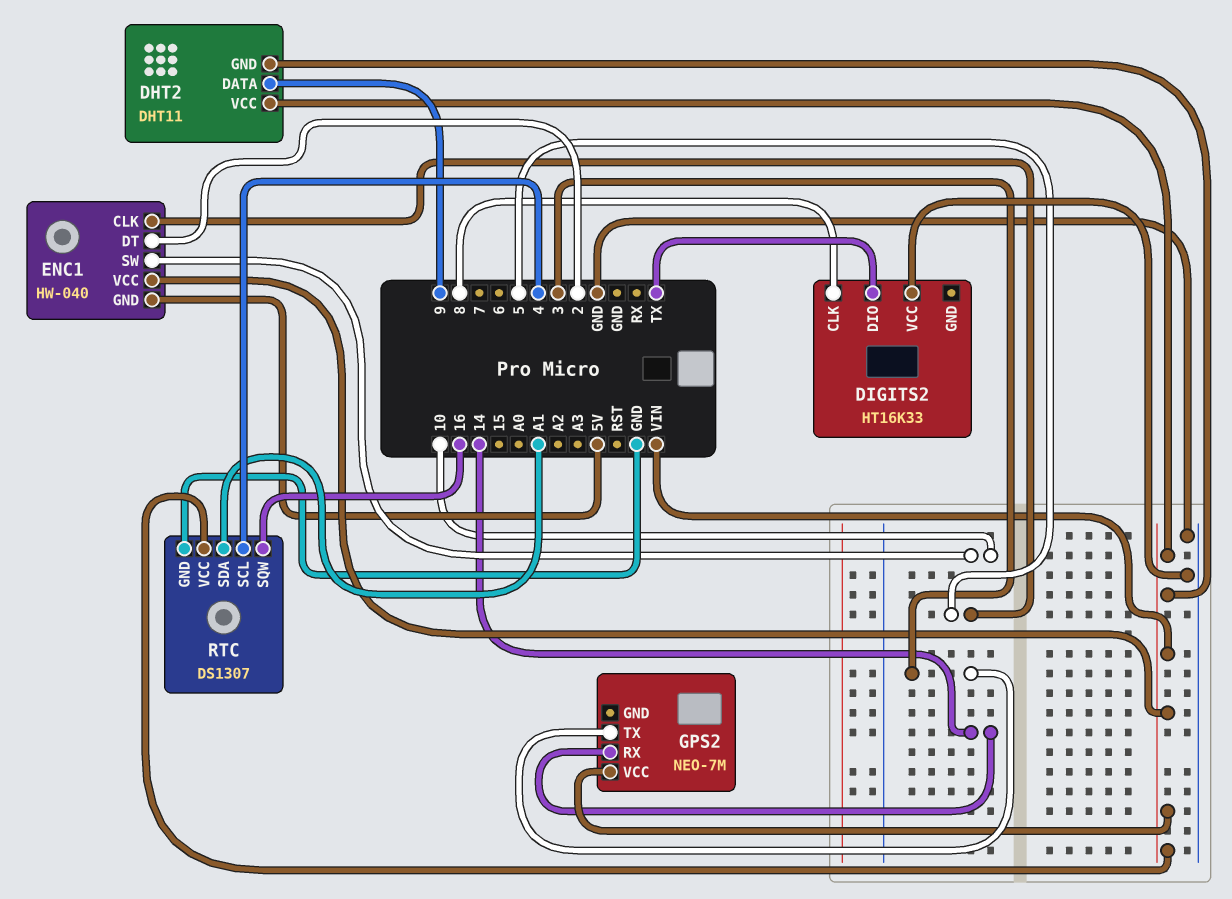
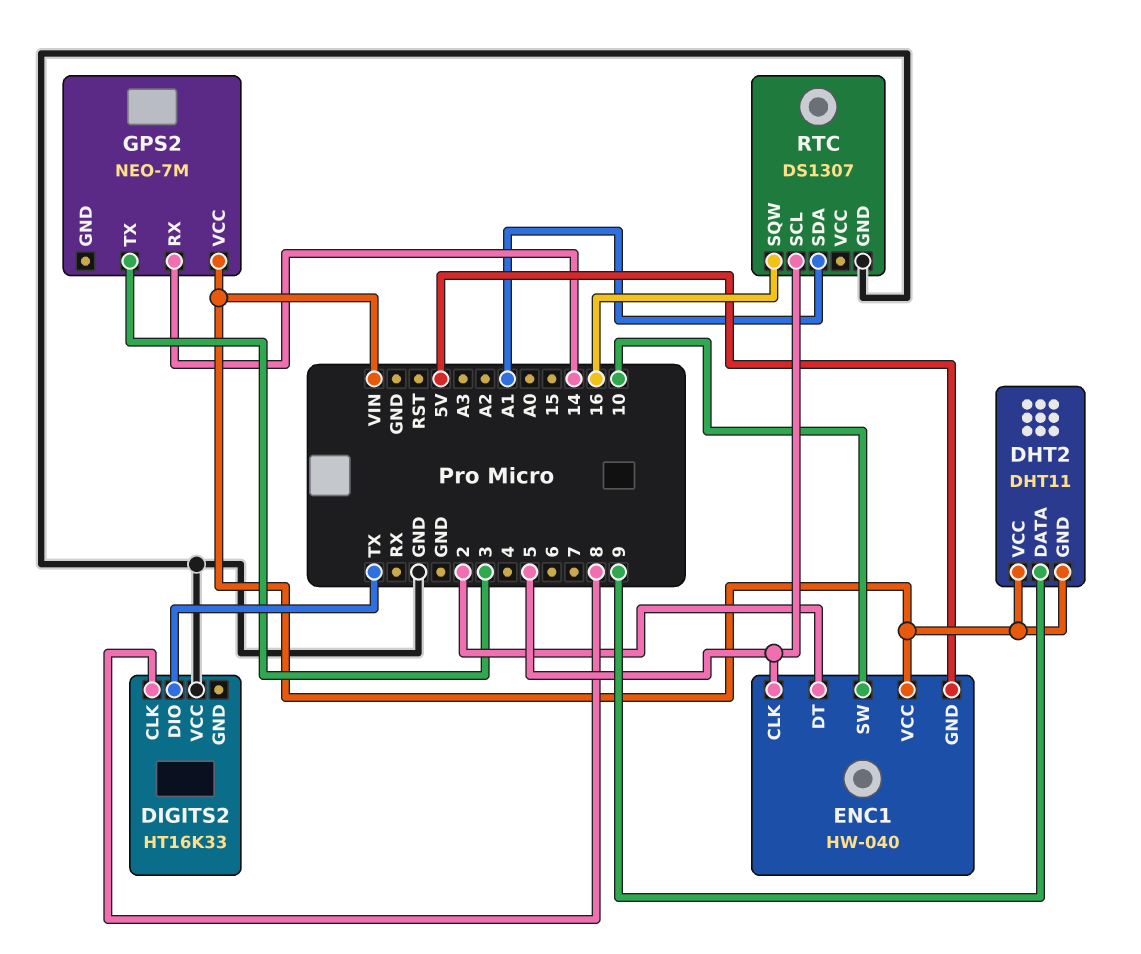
RTC pin SCL: 4 -> 5
RTC pin VCC: VIN -> none

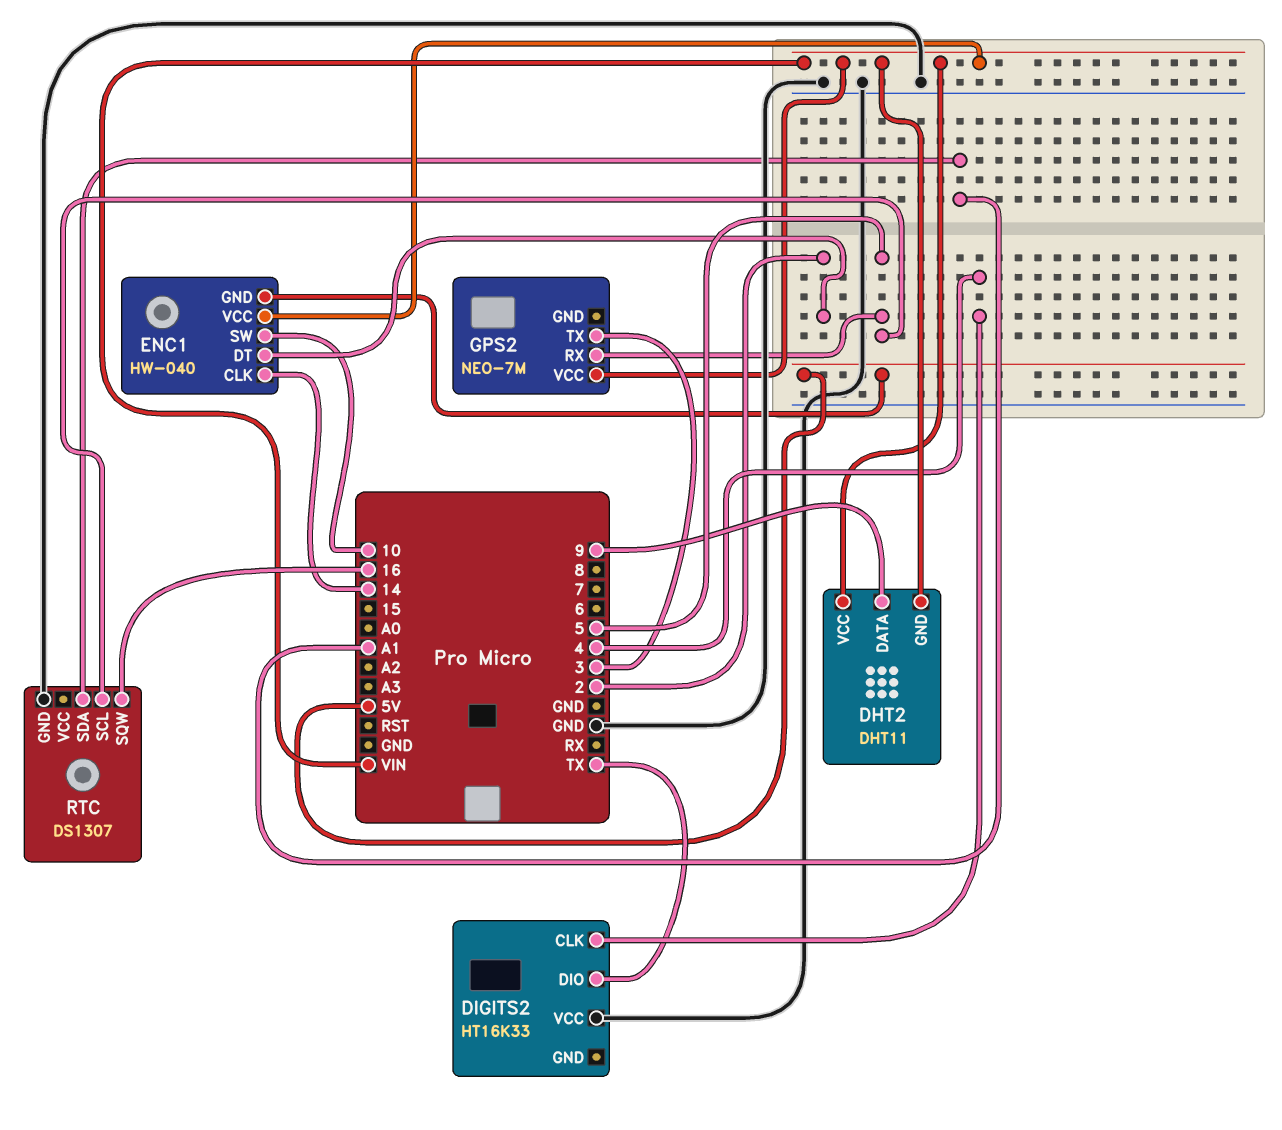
DIGITS2 pin CLK: 8 -> 4
ENC1 pin CLK: 5 -> 14
GPS2 pin RX: 14 -> 5

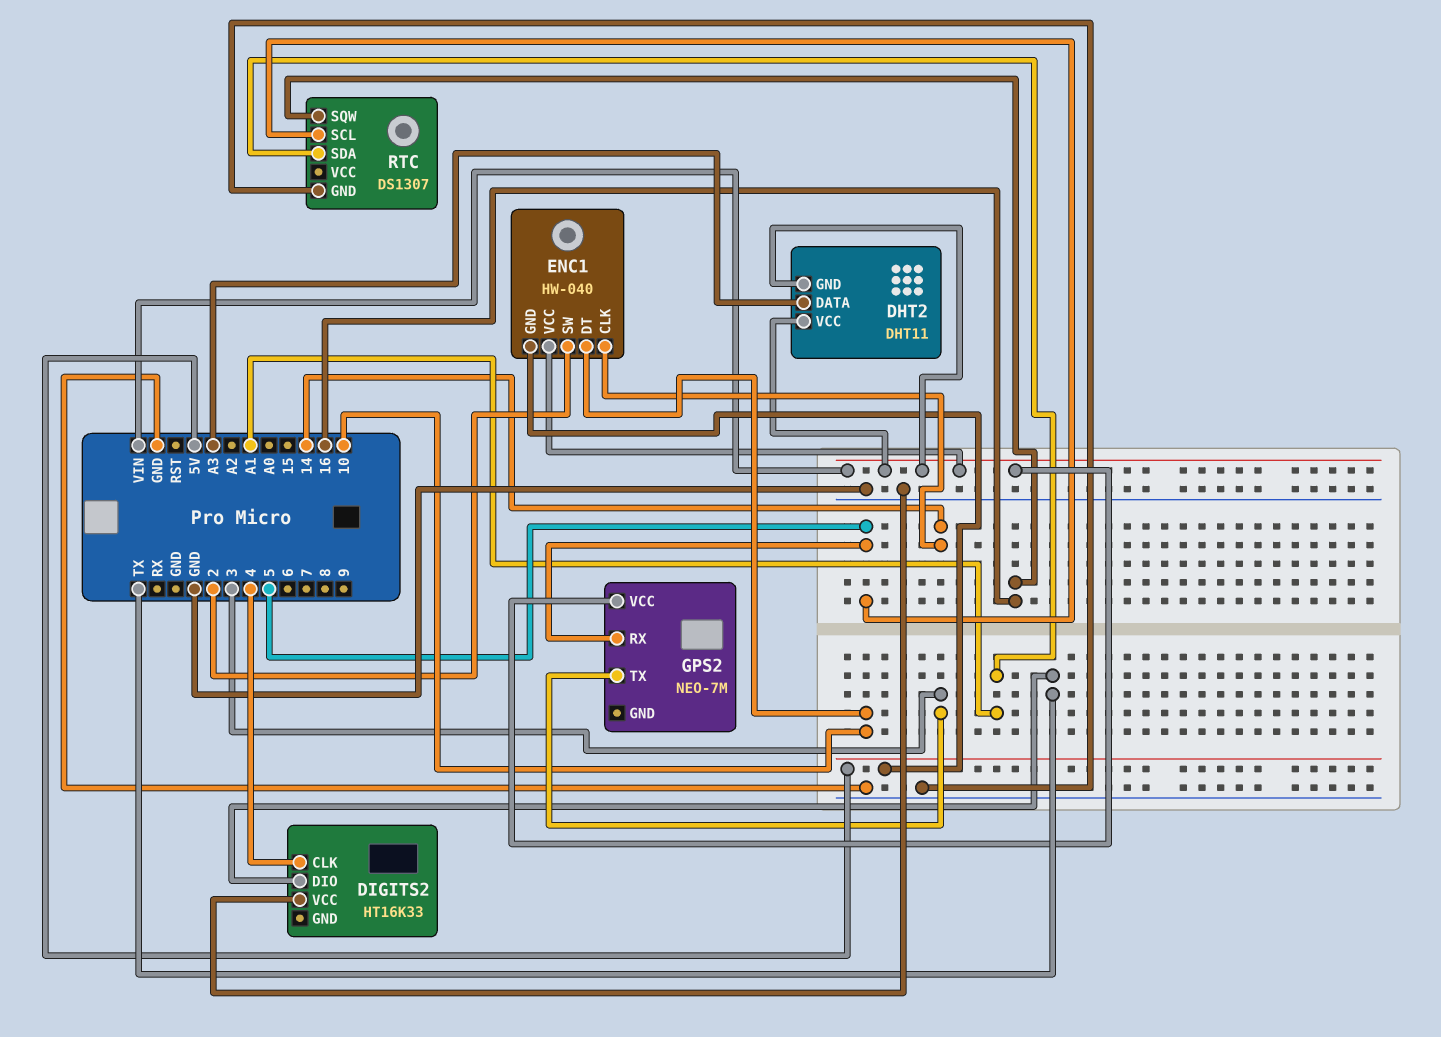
DHT2 pin DATA: 9 -> A3
ENC1 pin DT: 2 -> 10
ENC1 pin SW: 10 -> 2

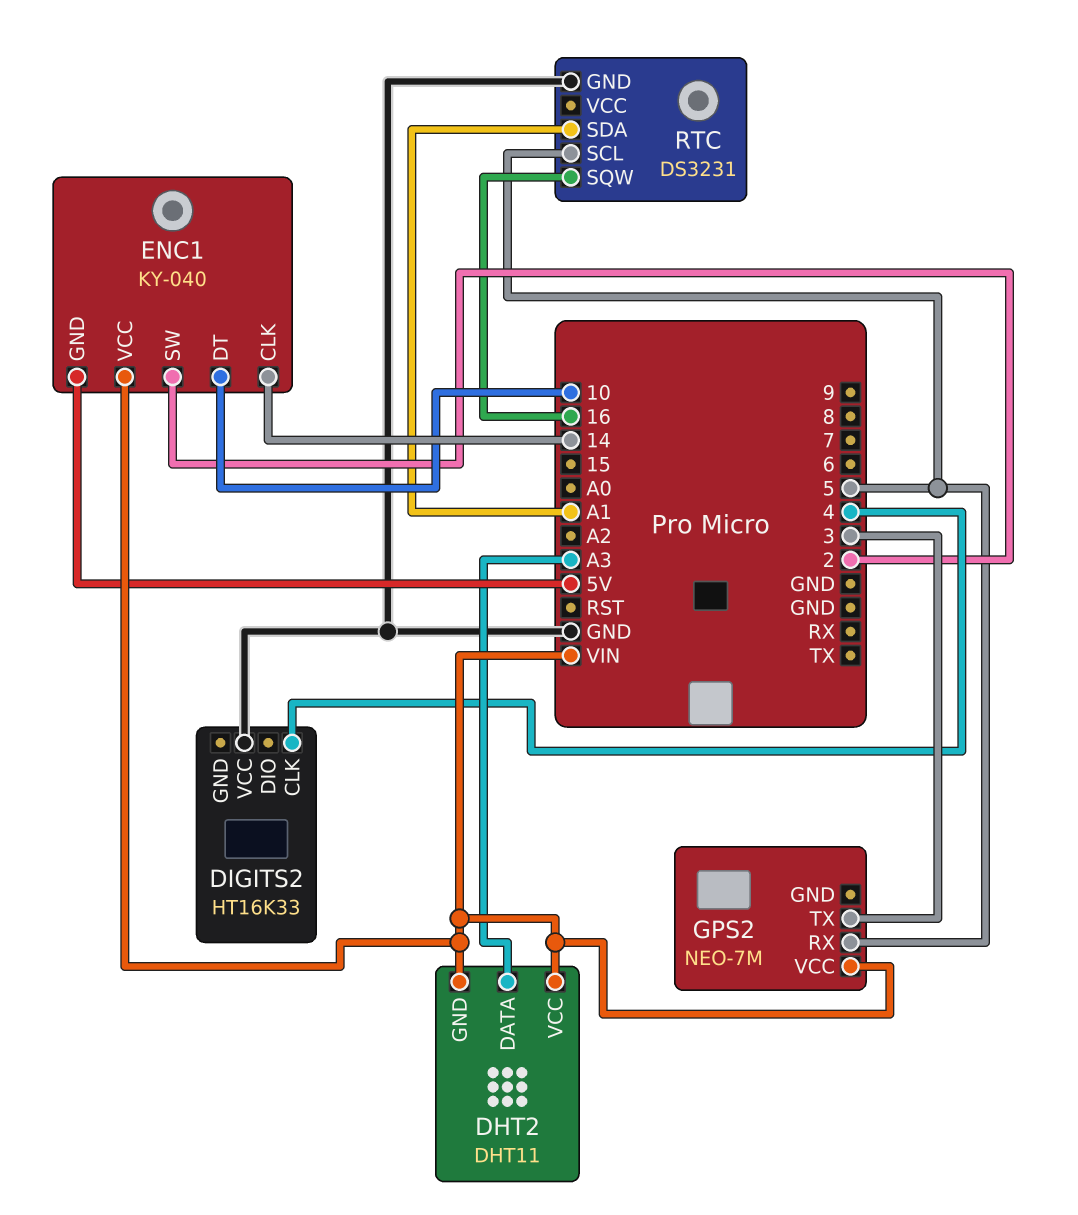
DIGITS2 pin DIO: TX -> none
ENC1: HW-040 -> KY-040
RTC: DS1307 -> DS3231

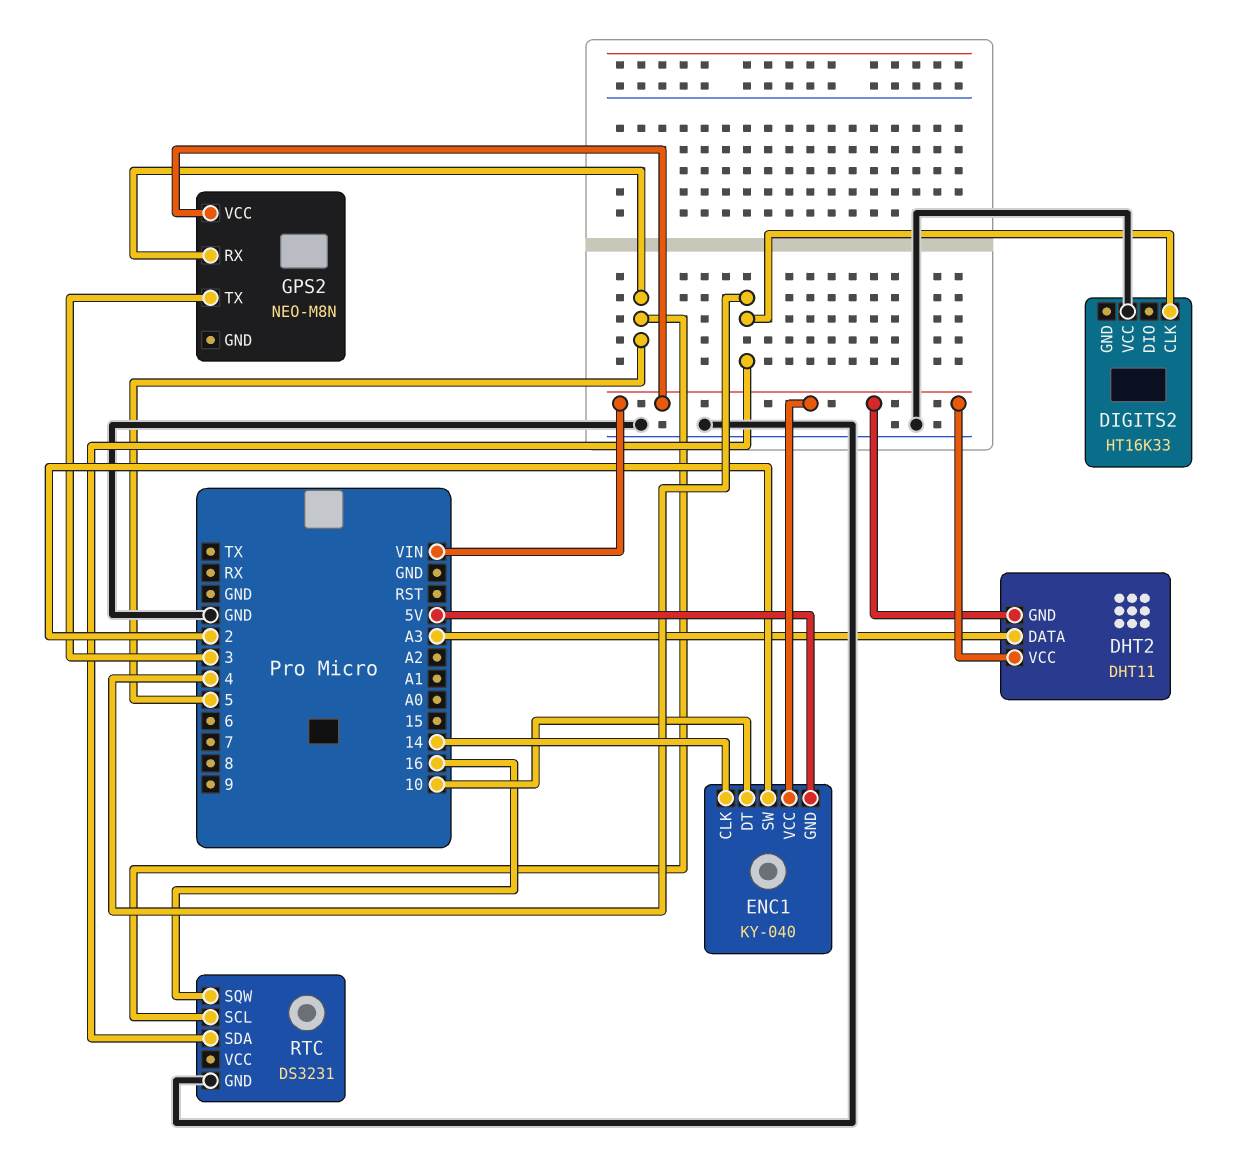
GPS2: NEO-7M -> NEO-M8N
RTC pin SDA: A1 -> 4

